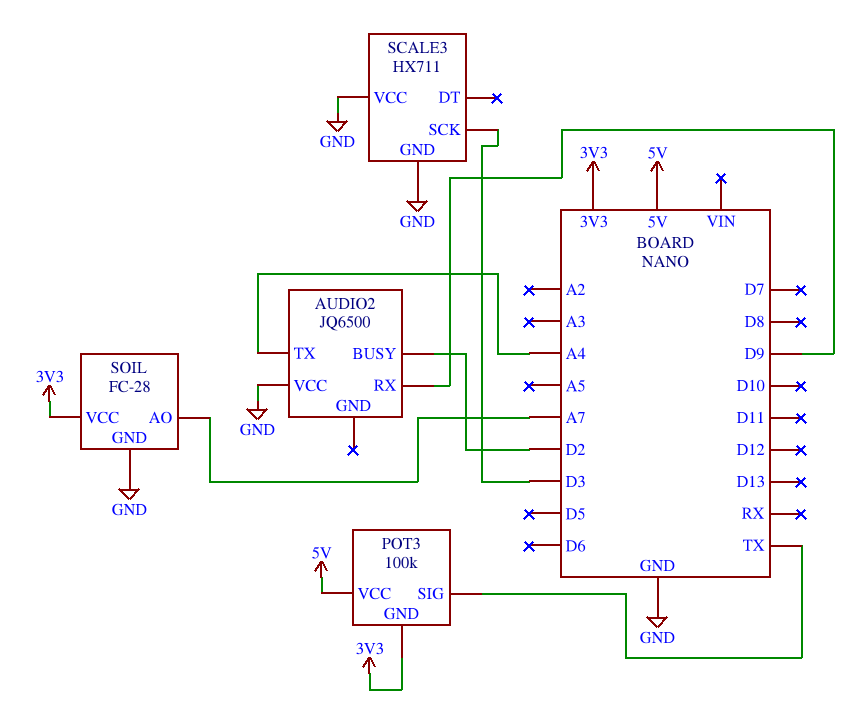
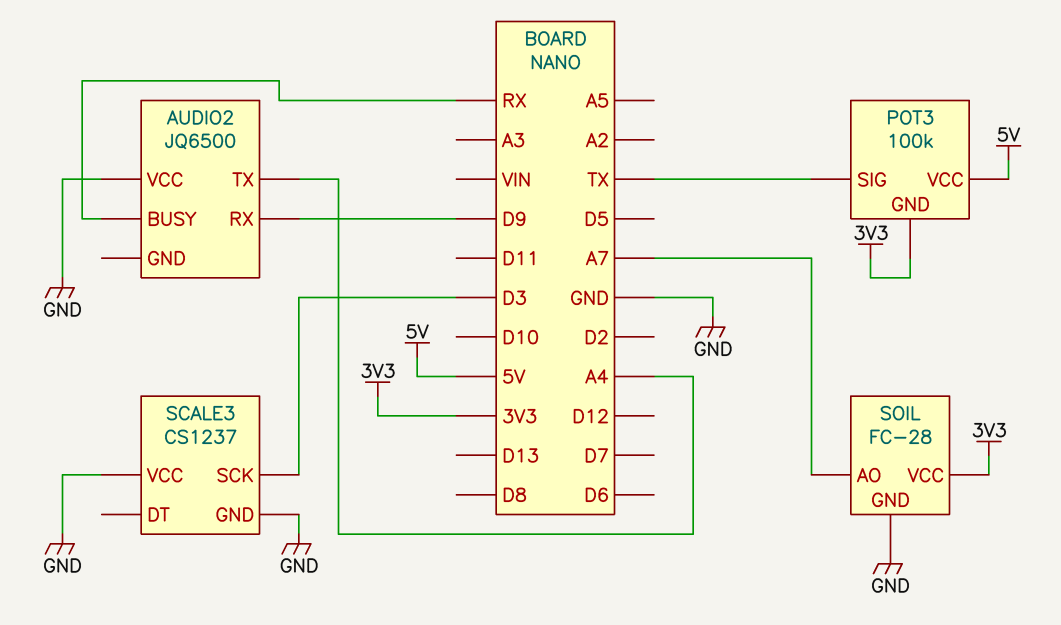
AUDIO2 pin BUSY: D2 -> RX
SCALE3: HX711 -> CS1237

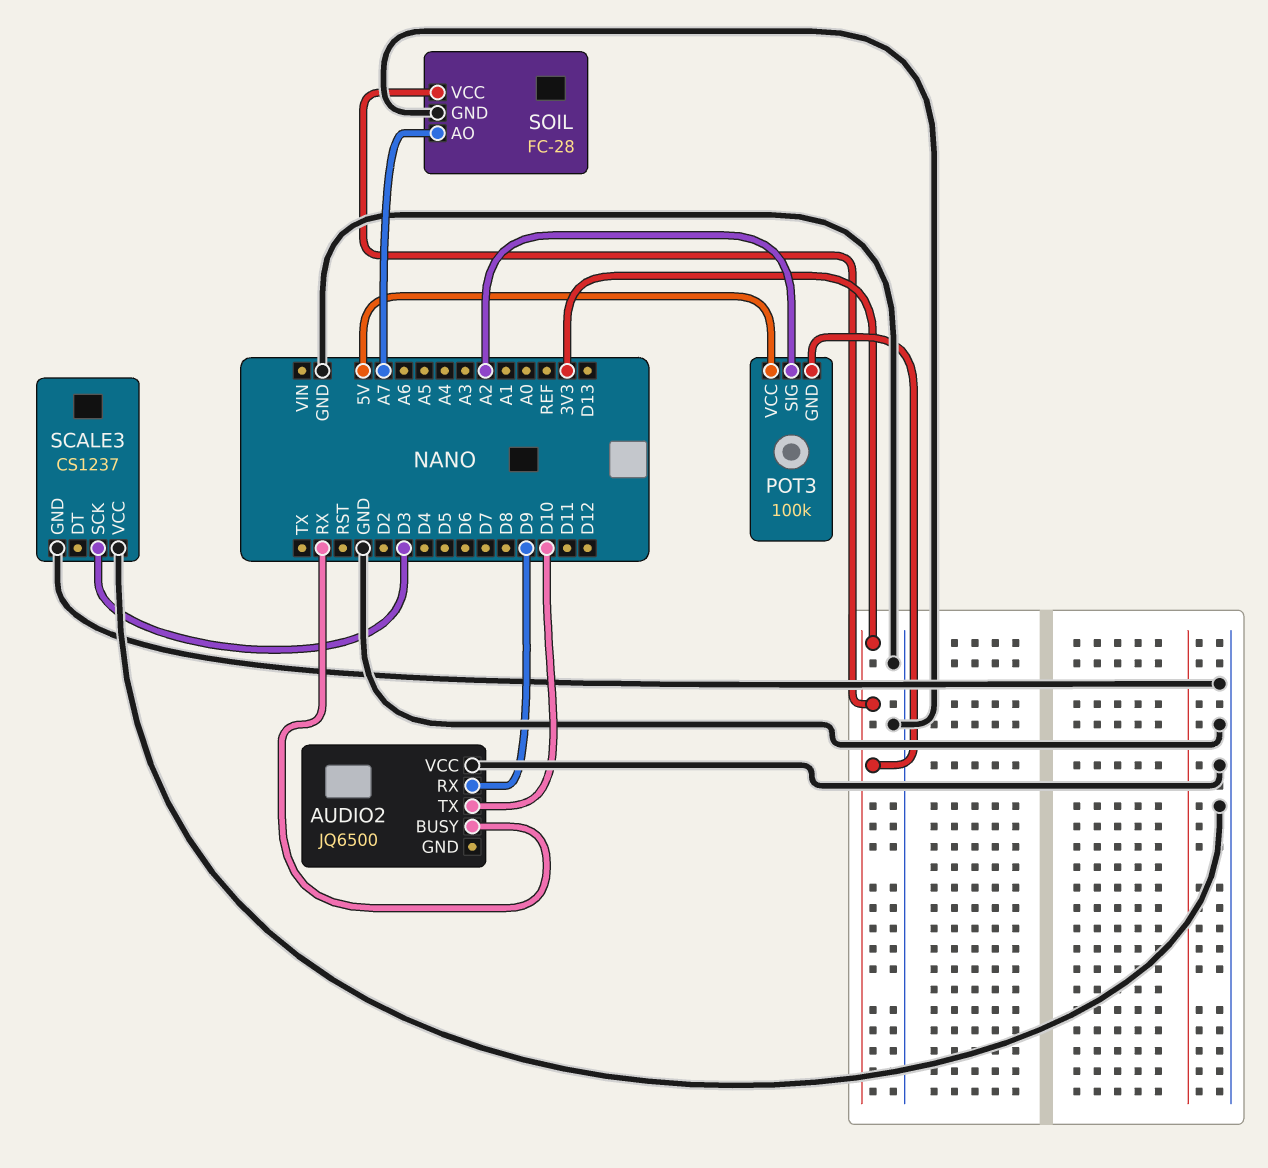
AUDIO2 pin TX: A4 -> D10
POT3 pin SIG: TX -> A2

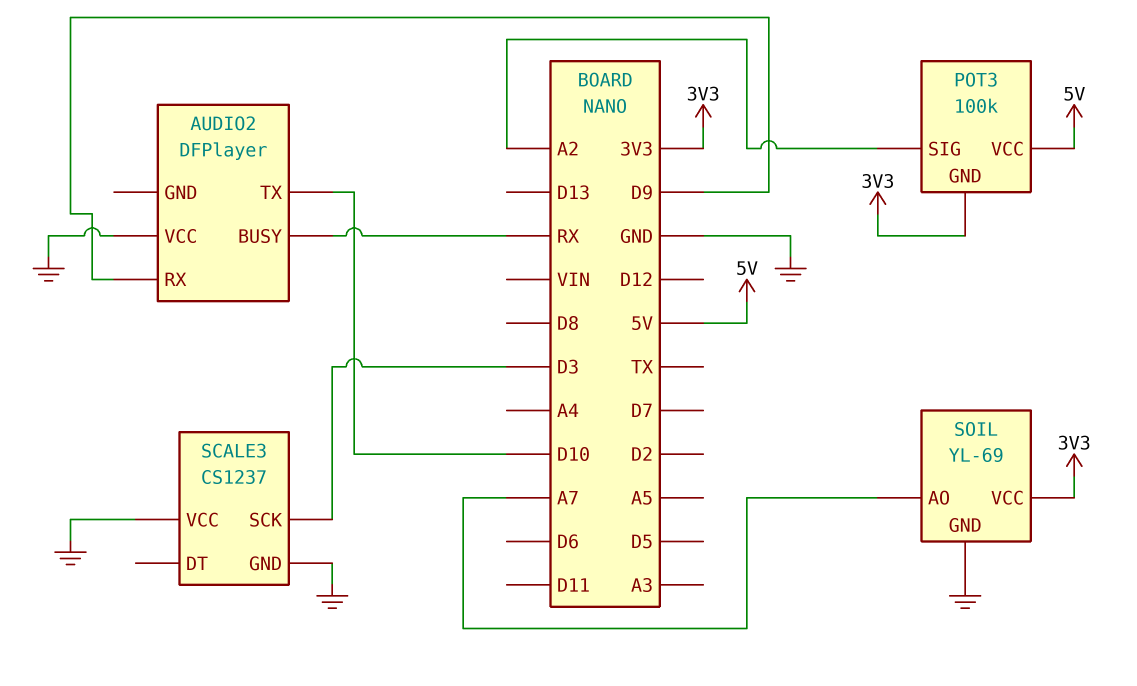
AUDIO2: JQ6500 -> DFPlayer
SOIL: FC-28 -> YL-69

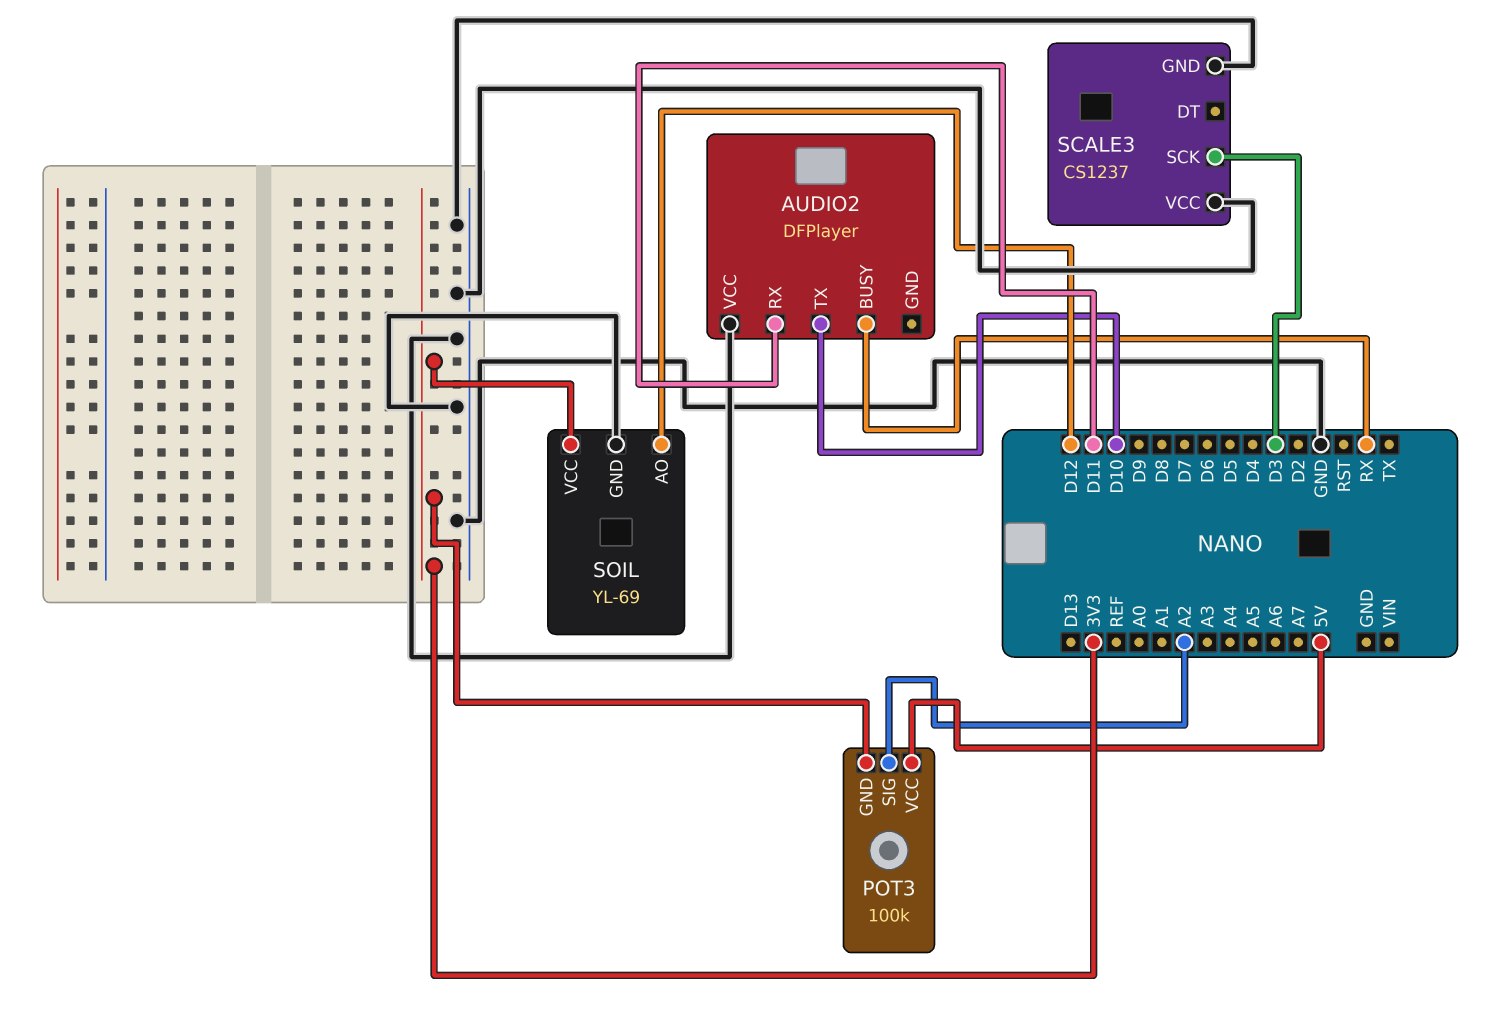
AUDIO2 pin RX: D9 -> D11
SOIL pin AO: A7 -> D12

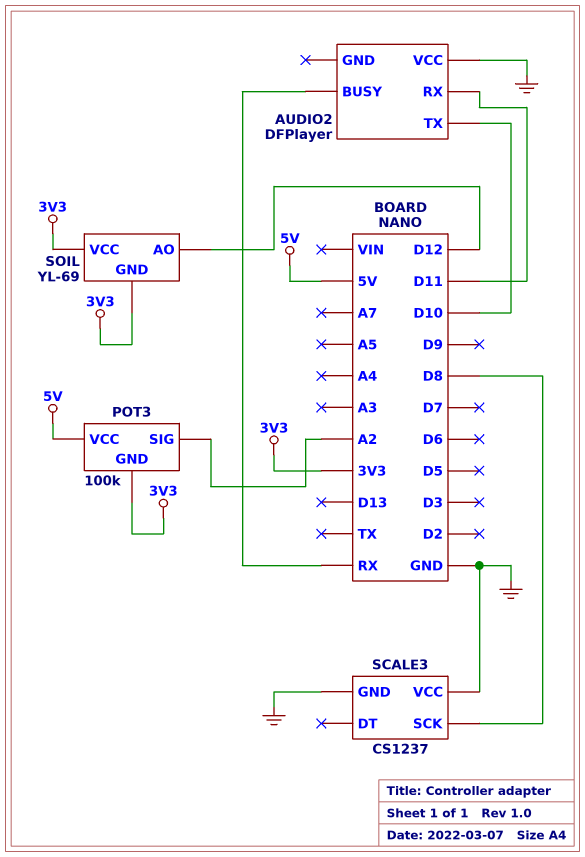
SCALE3 pin SCK: D3 -> D8
SOIL pin GND: GND -> 3V3

